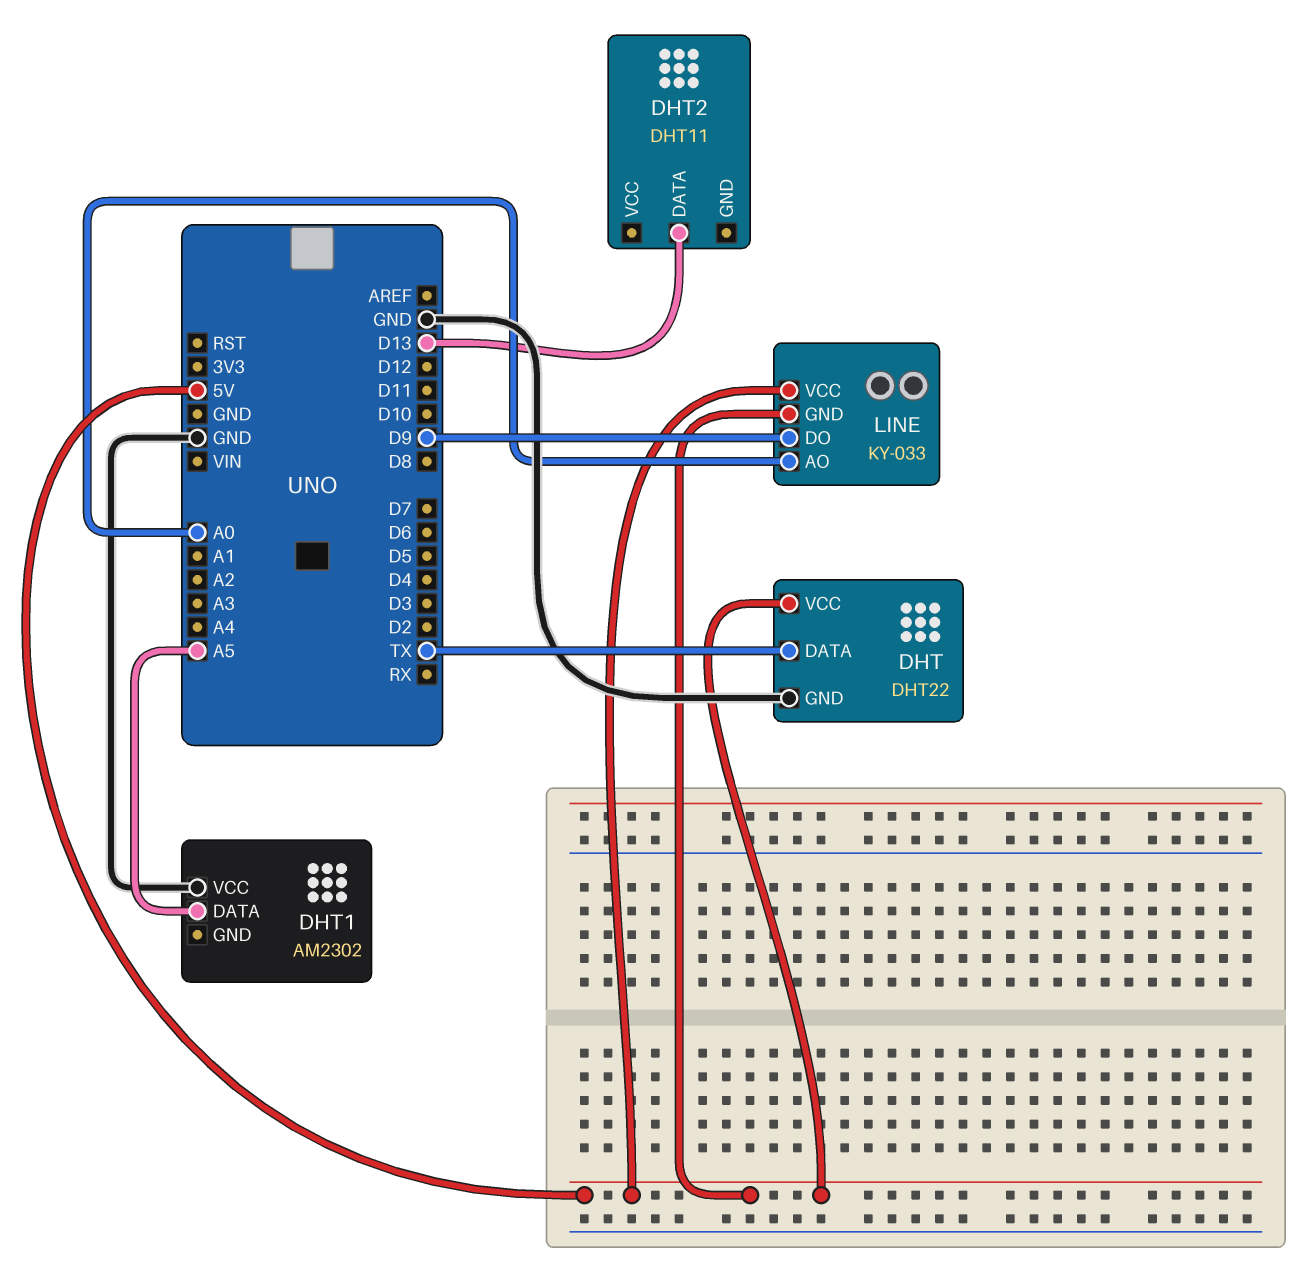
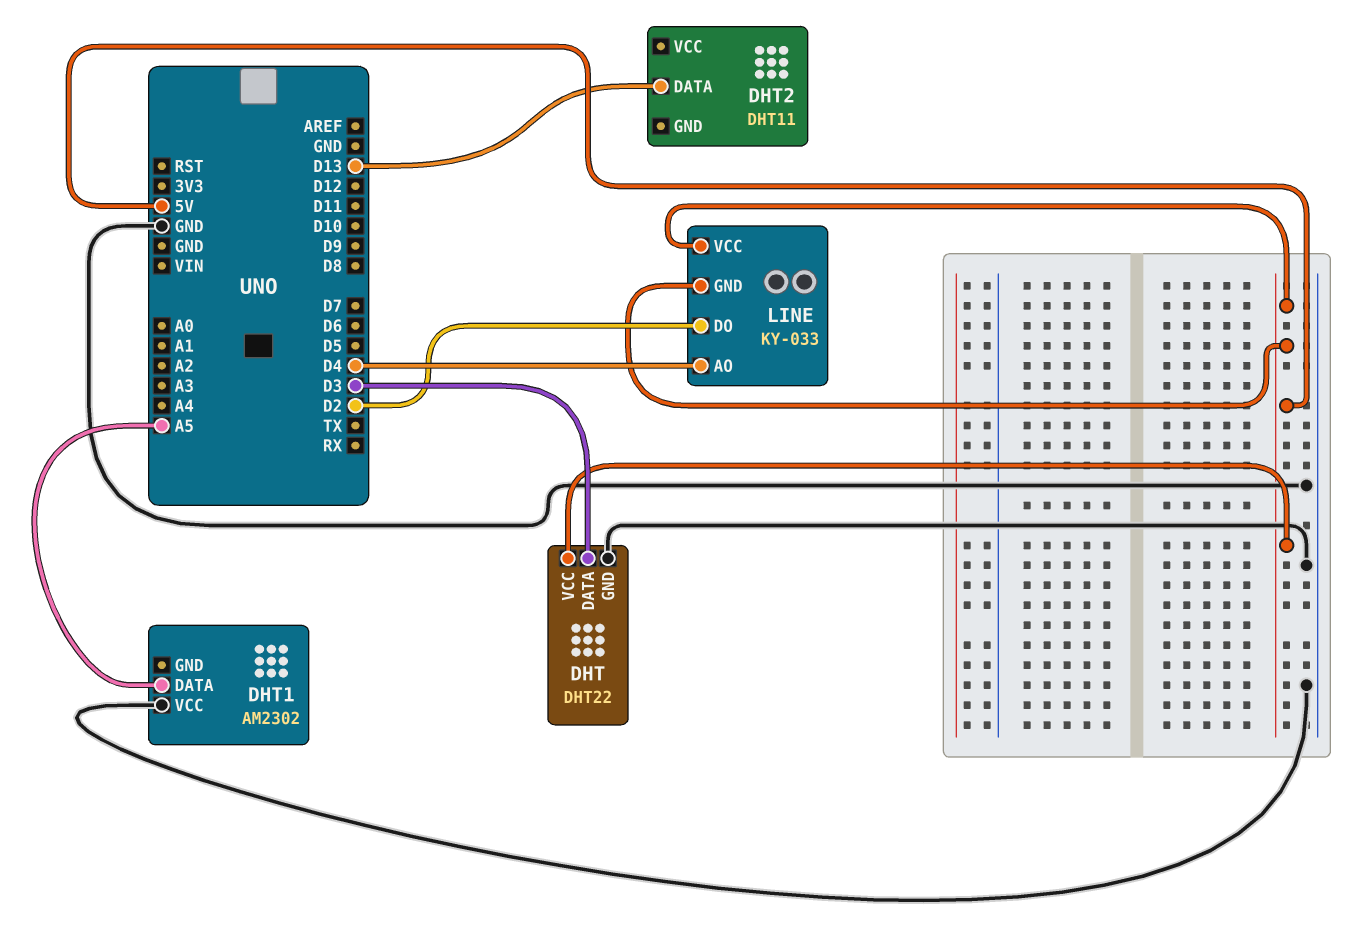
DHT pin DATA: TX -> D3
LINE pin AO: A0 -> D4
LINE pin DO: D9 -> D2

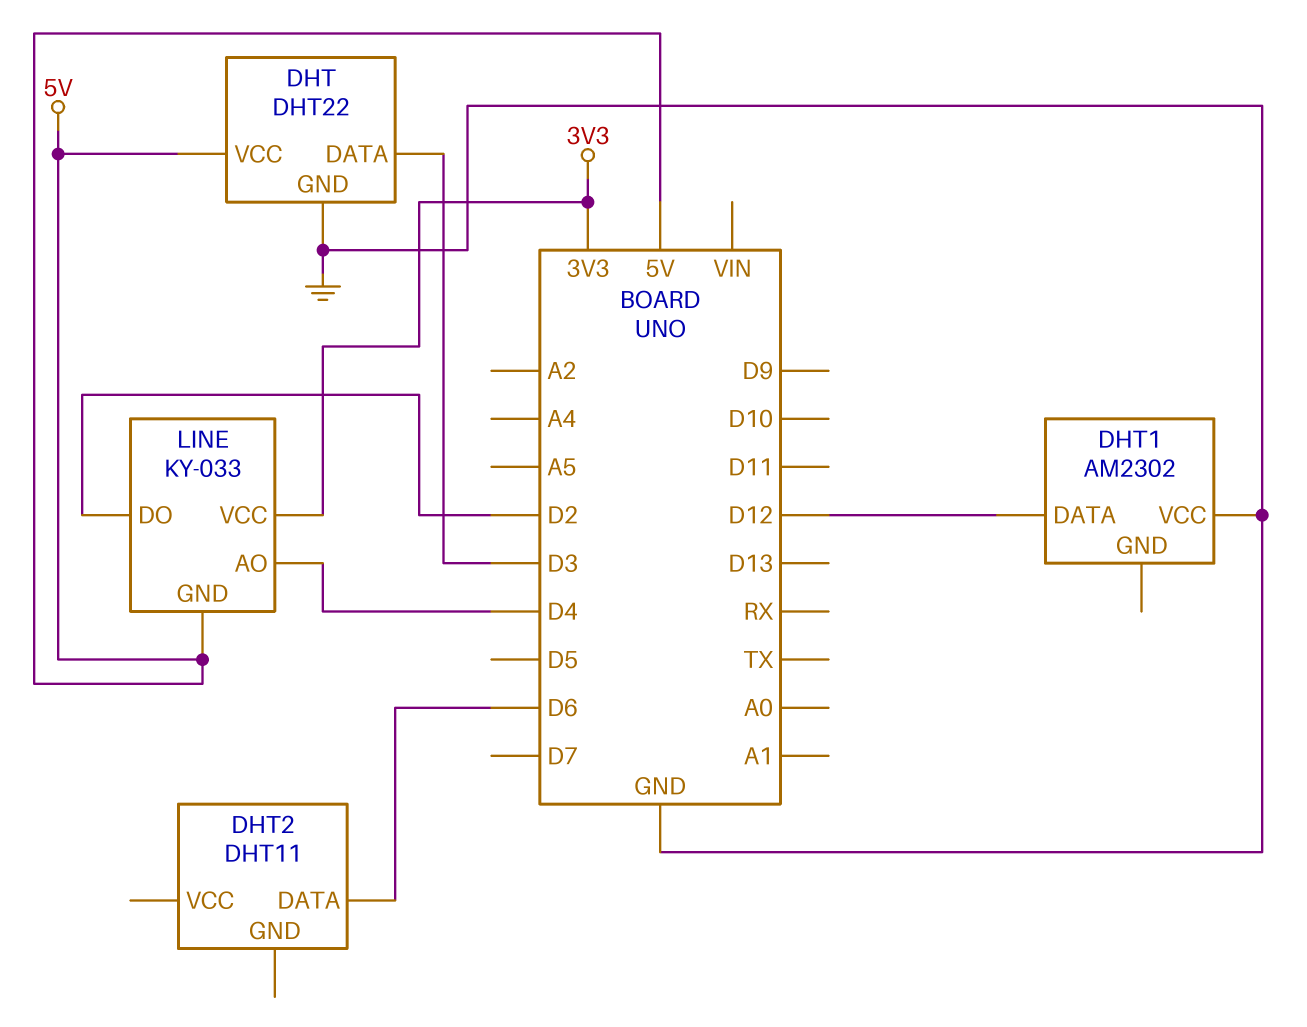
DHT1 pin DATA: A5 -> D12
DHT2 pin DATA: D13 -> D6
LINE pin VCC: 5V -> 3V3

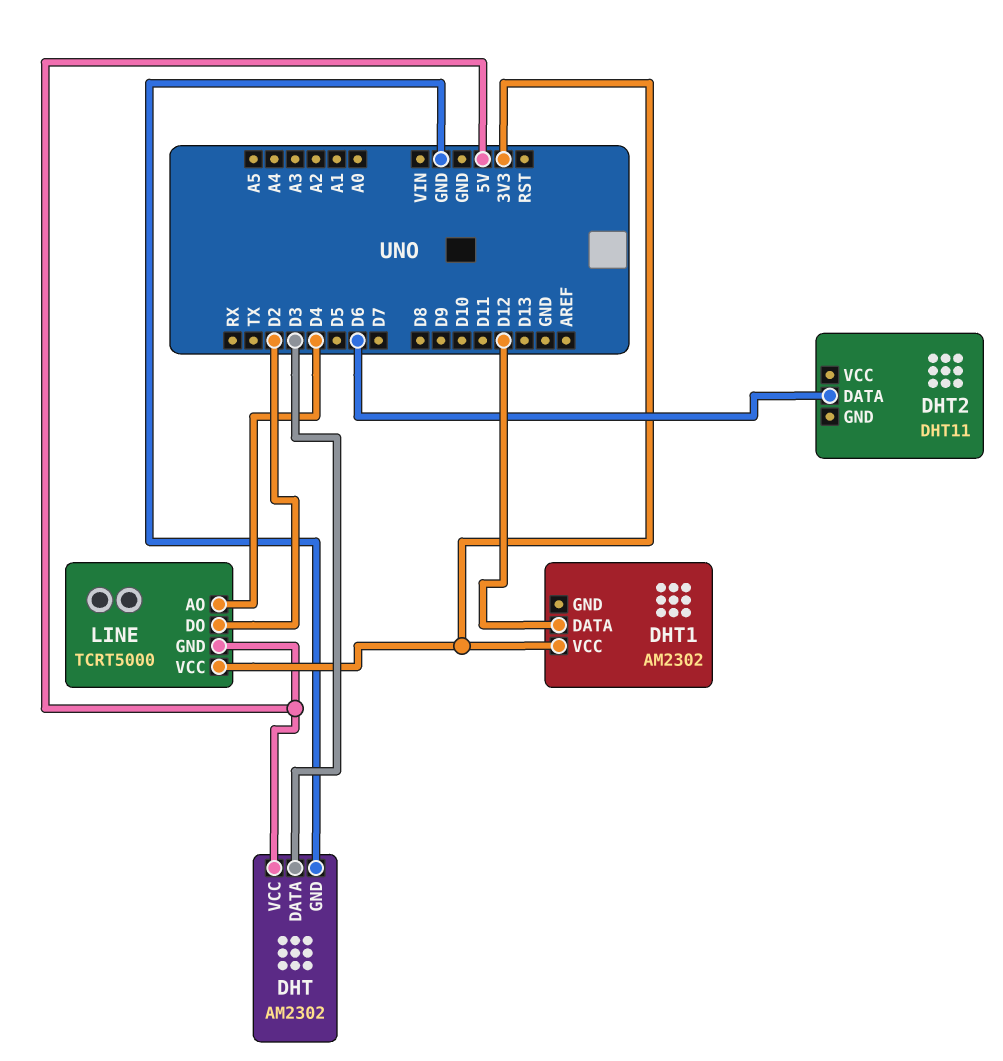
DHT: DHT22 -> AM2302
DHT1 pin VCC: GND -> 3V3
LINE: KY-033 -> TCRT5000

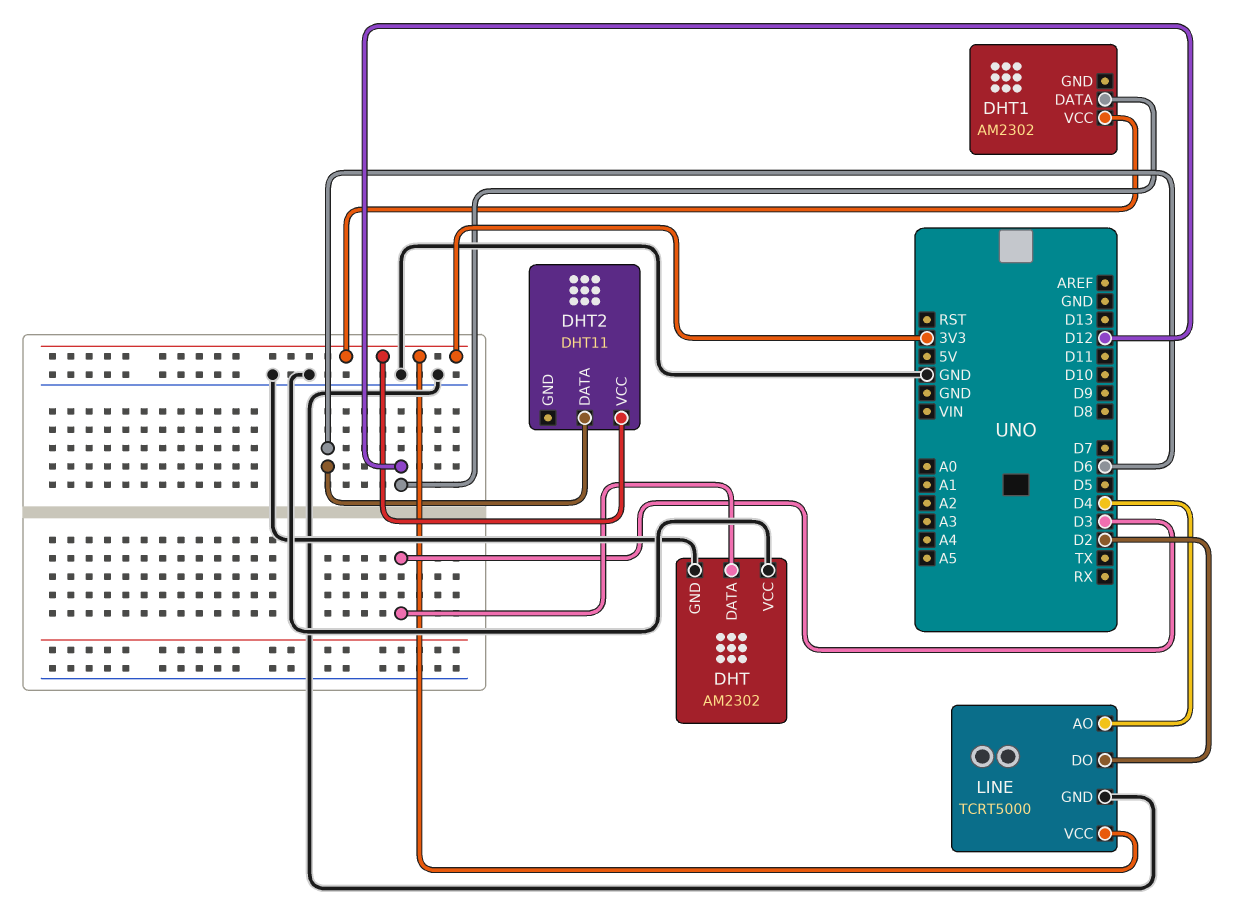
DHT pin VCC: 5V -> GND
DHT2 pin VCC: none -> 3V3
LINE pin GND: 5V -> GND

